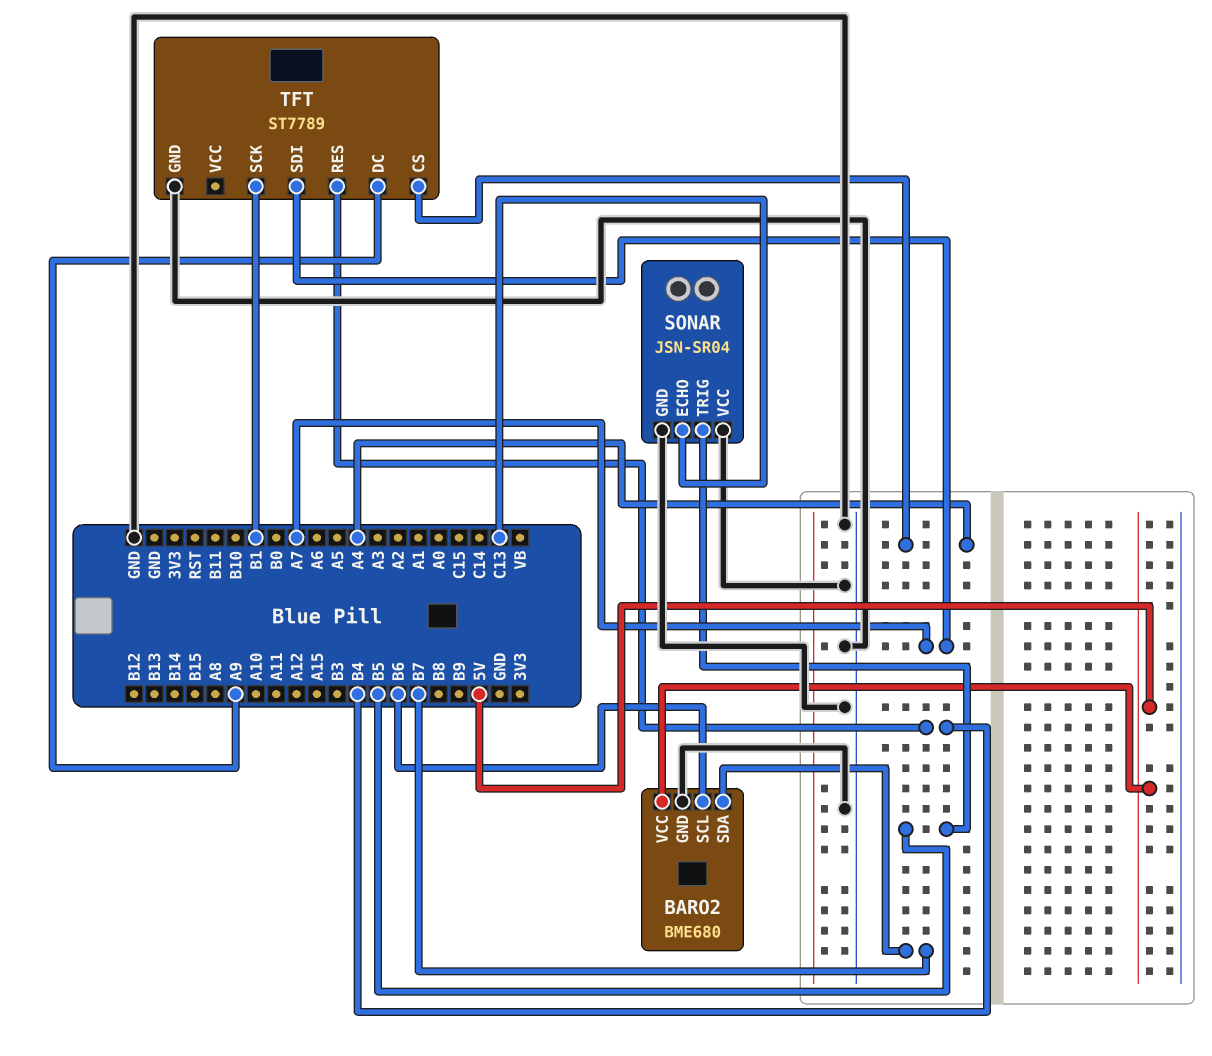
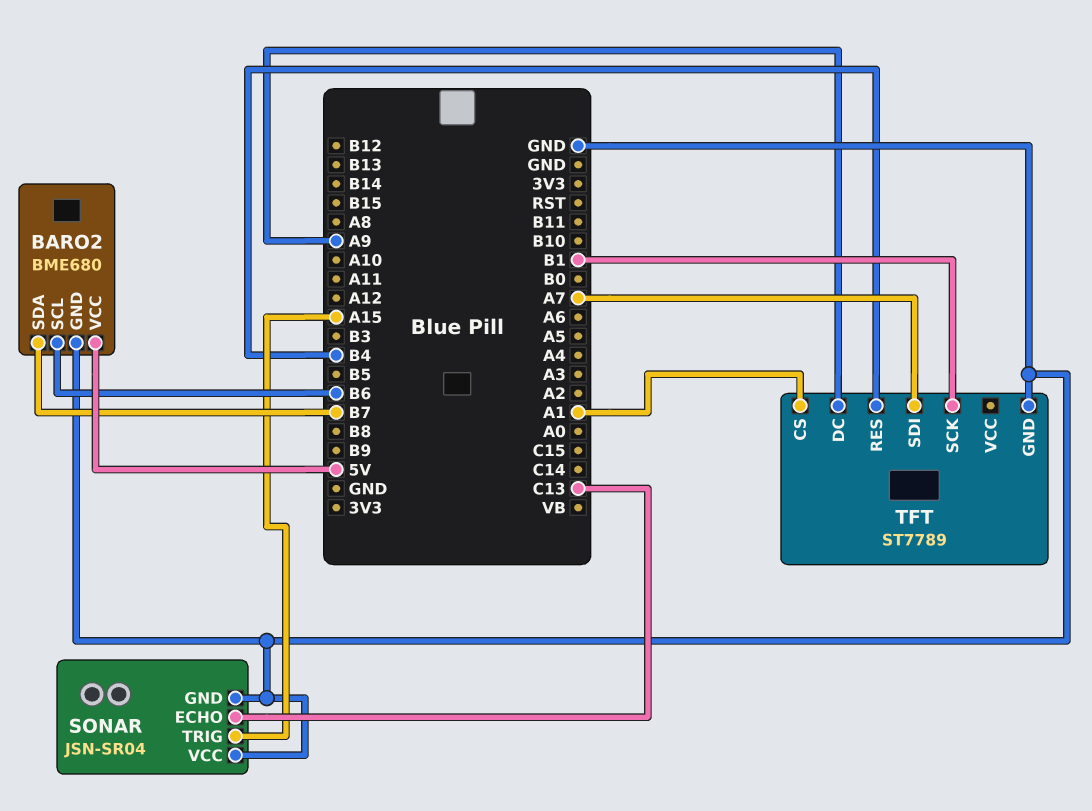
SONAR pin TRIG: B5 -> A15
TFT pin CS: A4 -> A1

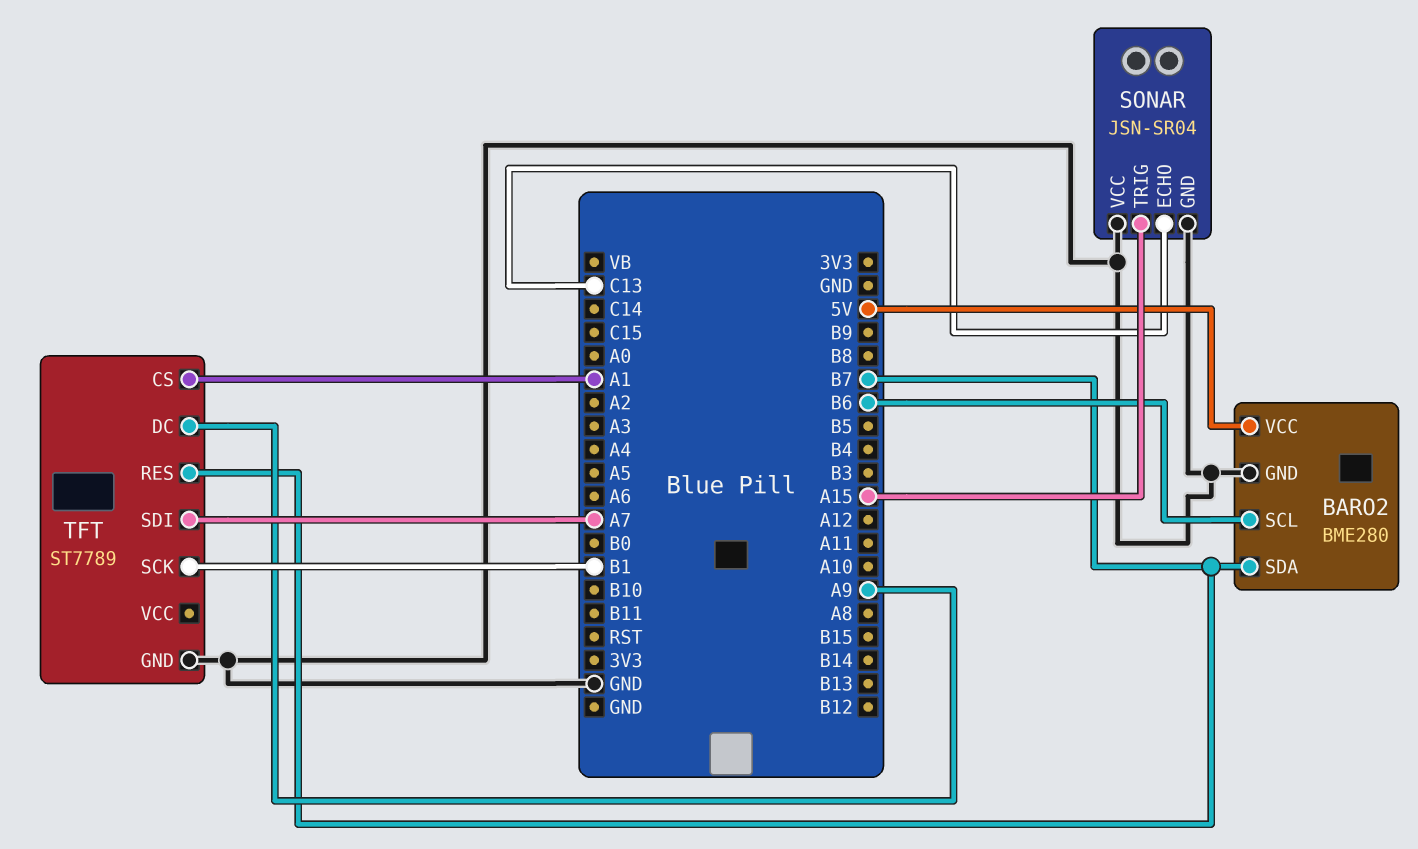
BARO2: BME680 -> BME280
TFT pin RES: B4 -> B7

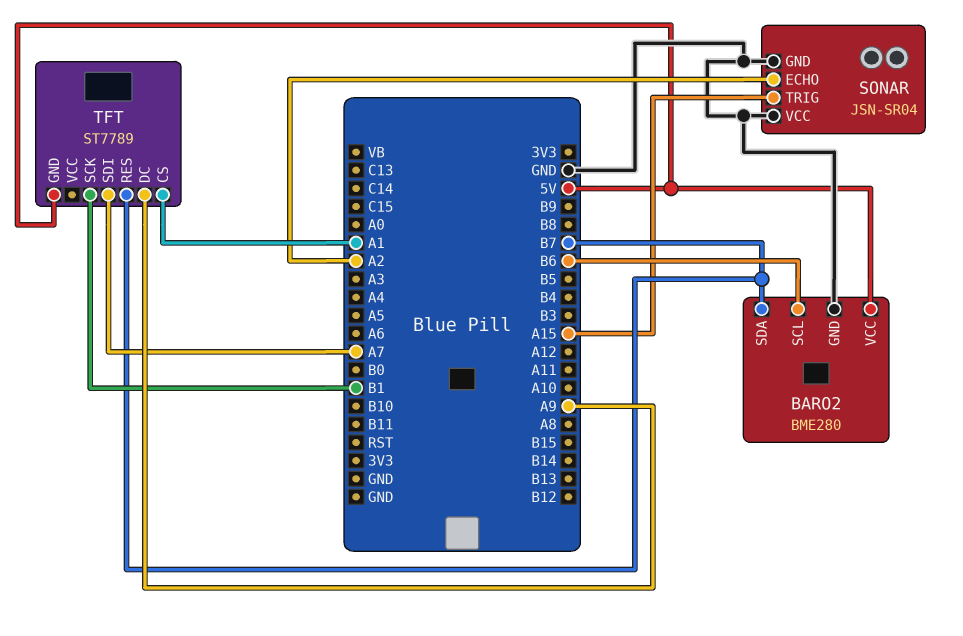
SONAR pin ECHO: C13 -> A2
TFT pin GND: GND -> 5V

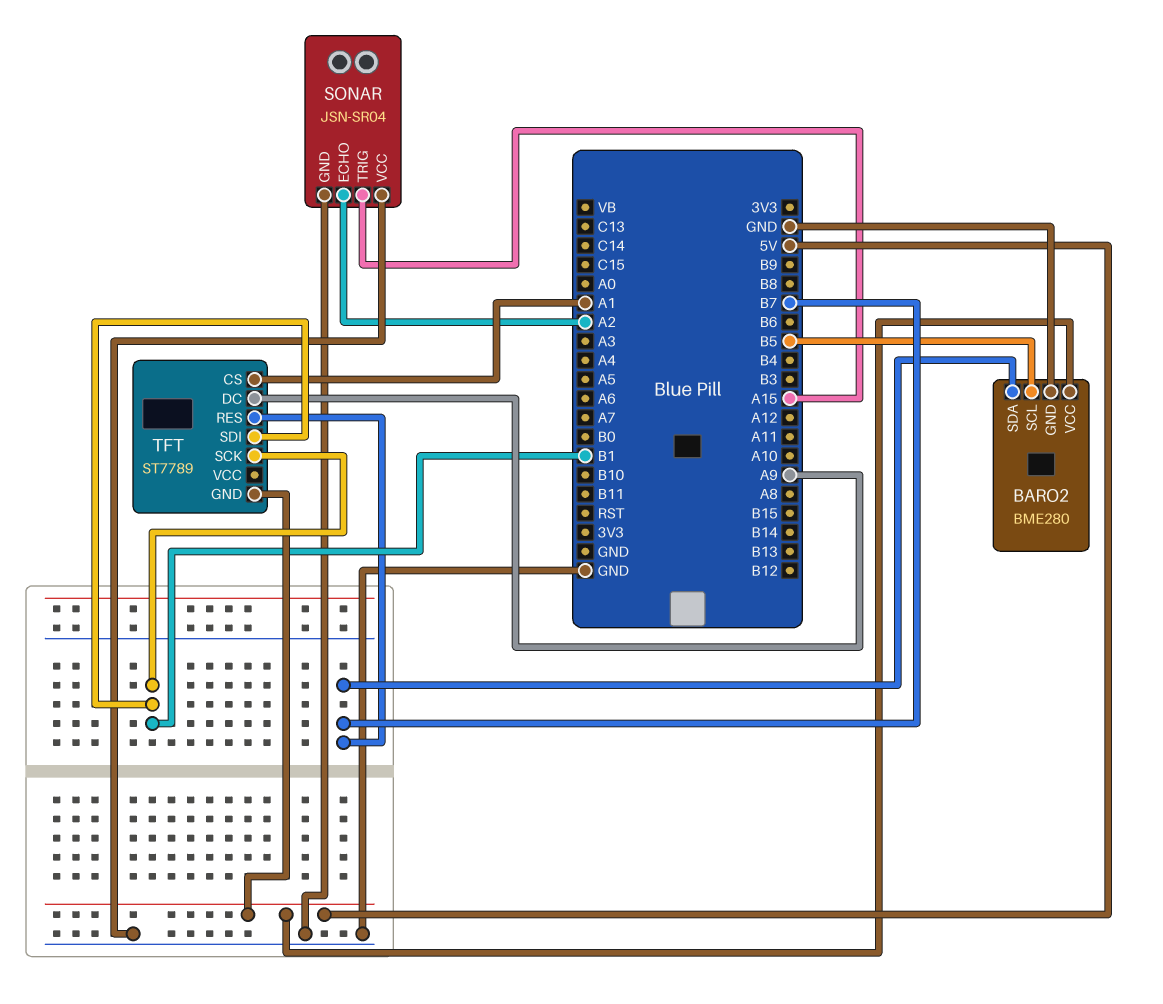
BARO2 pin SCL: B6 -> B5
TFT pin SDI: A7 -> B1

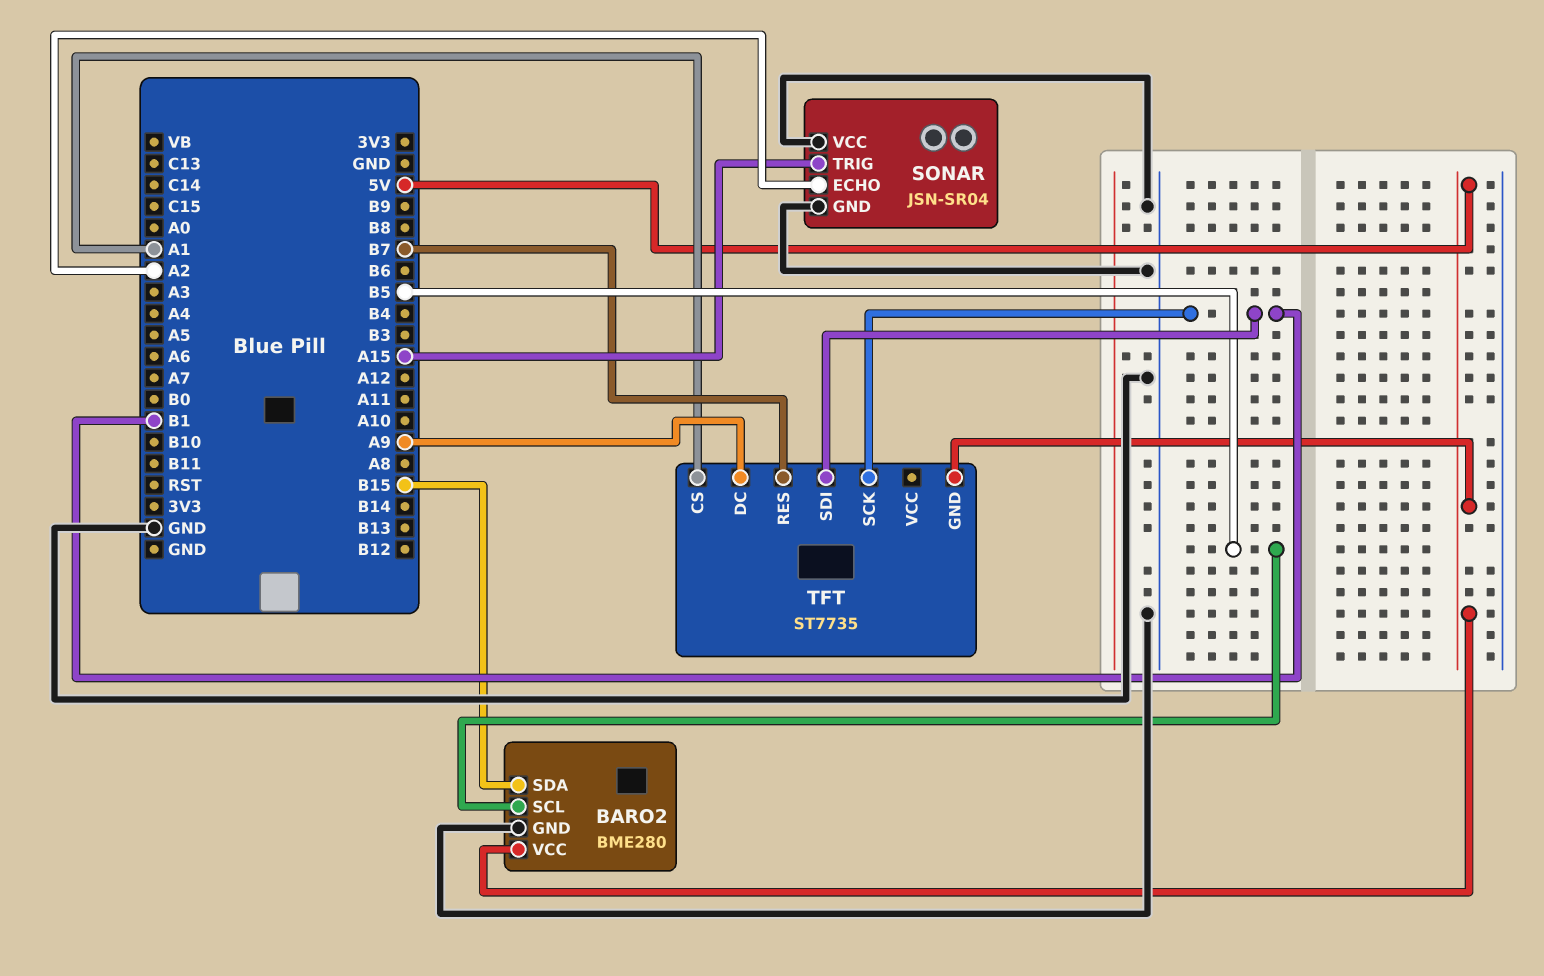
BARO2 pin SDA: B7 -> B15
TFT: ST7789 -> ST7735

